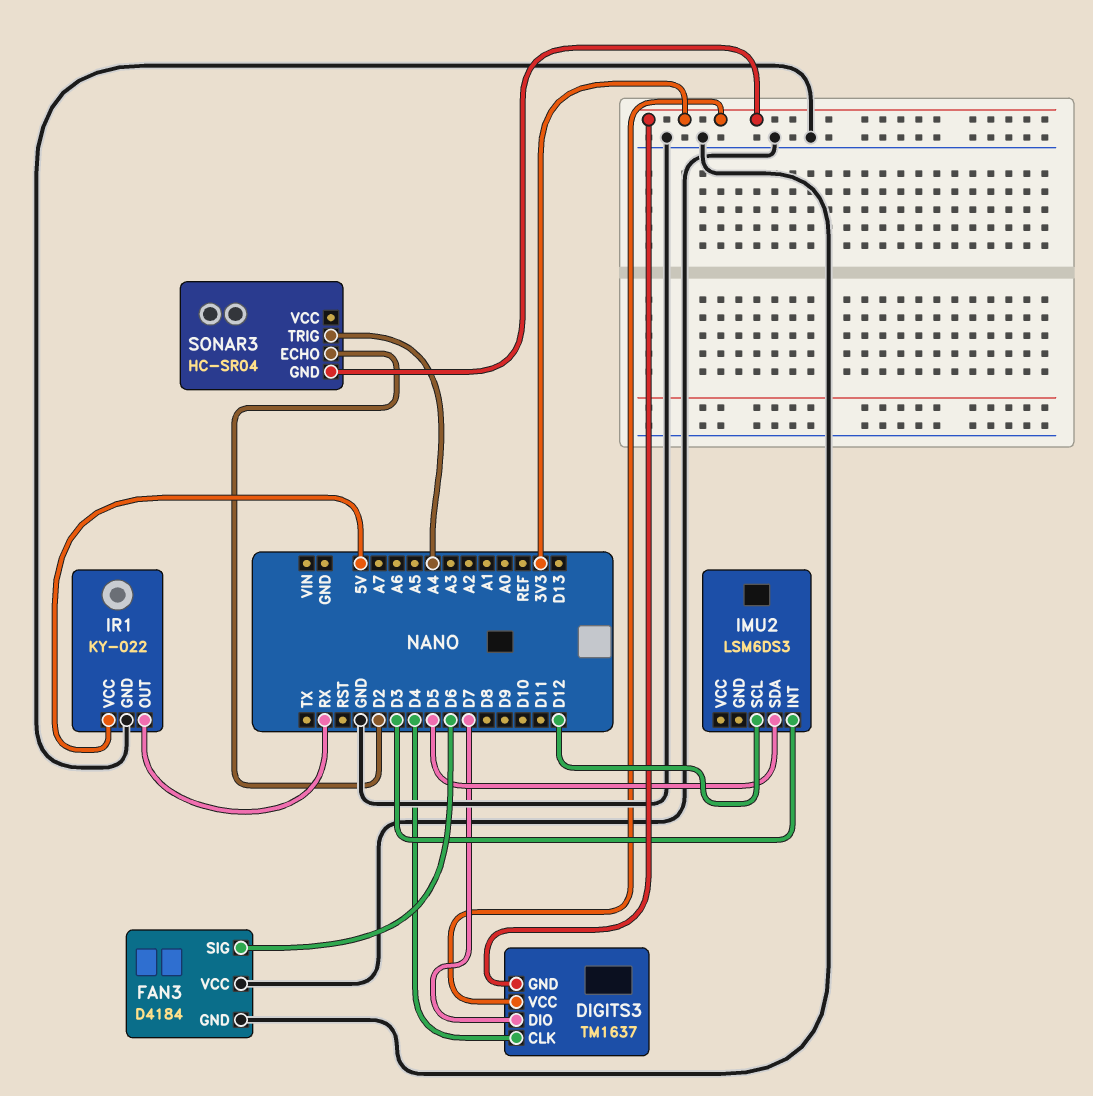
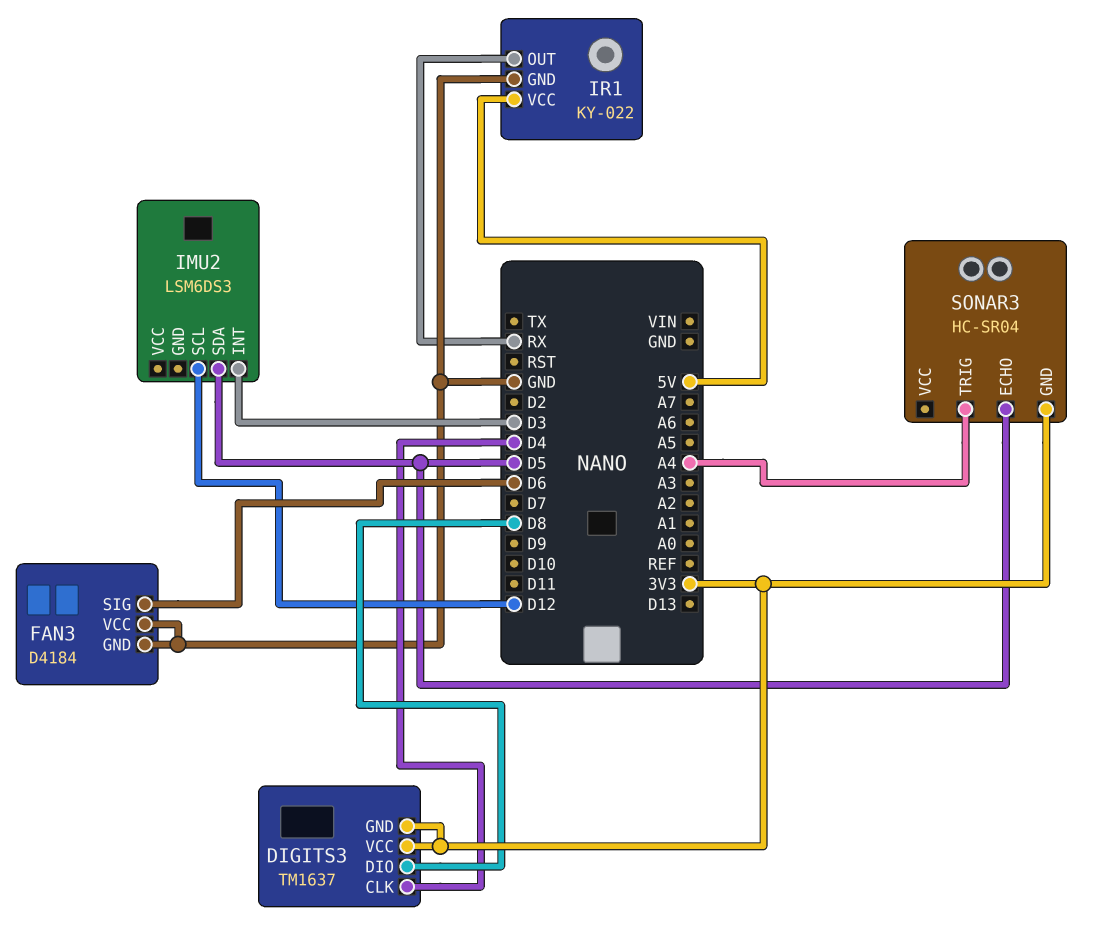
DIGITS3 pin DIO: D7 -> D8
SONAR3 pin ECHO: D2 -> D5

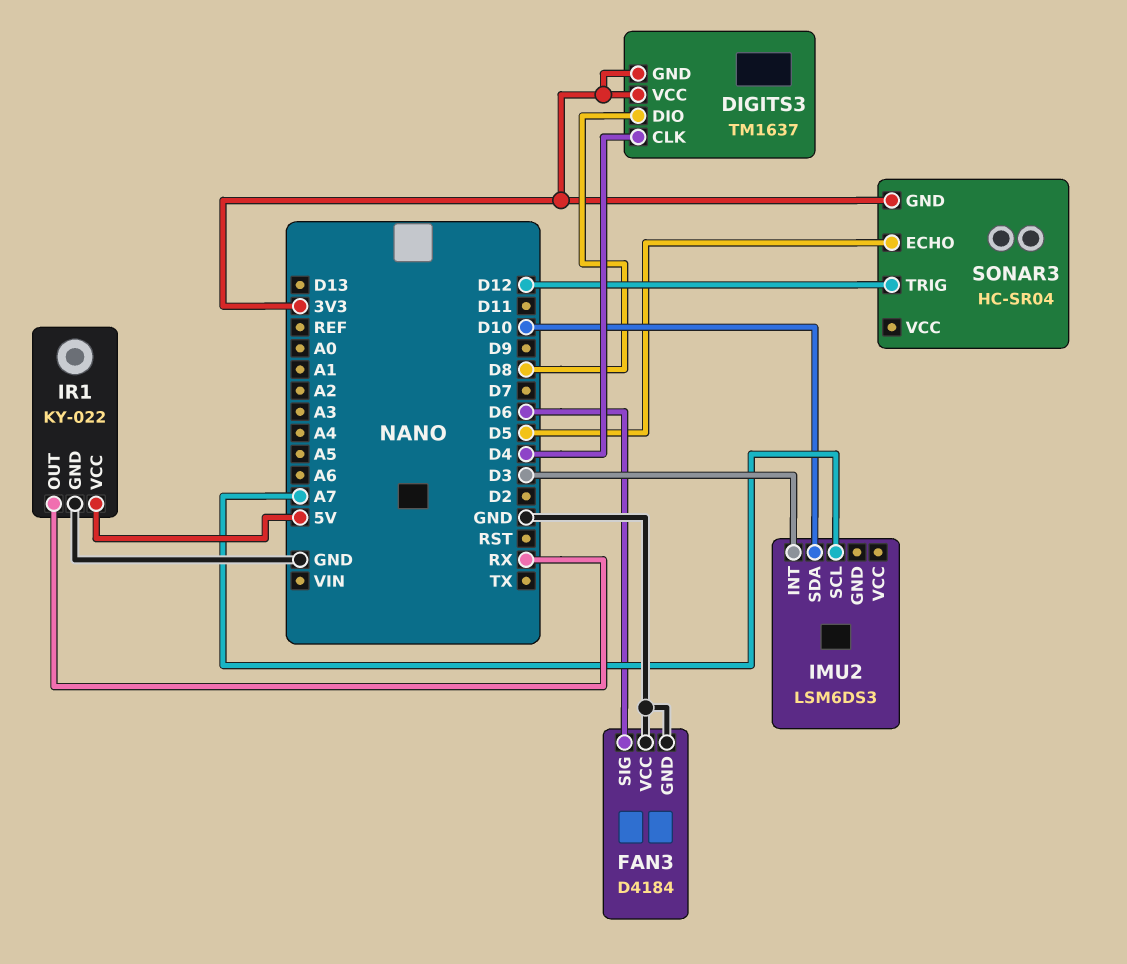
IMU2 pin SCL: D12 -> A7
IMU2 pin SDA: D5 -> D10
SONAR3 pin TRIG: A4 -> D12

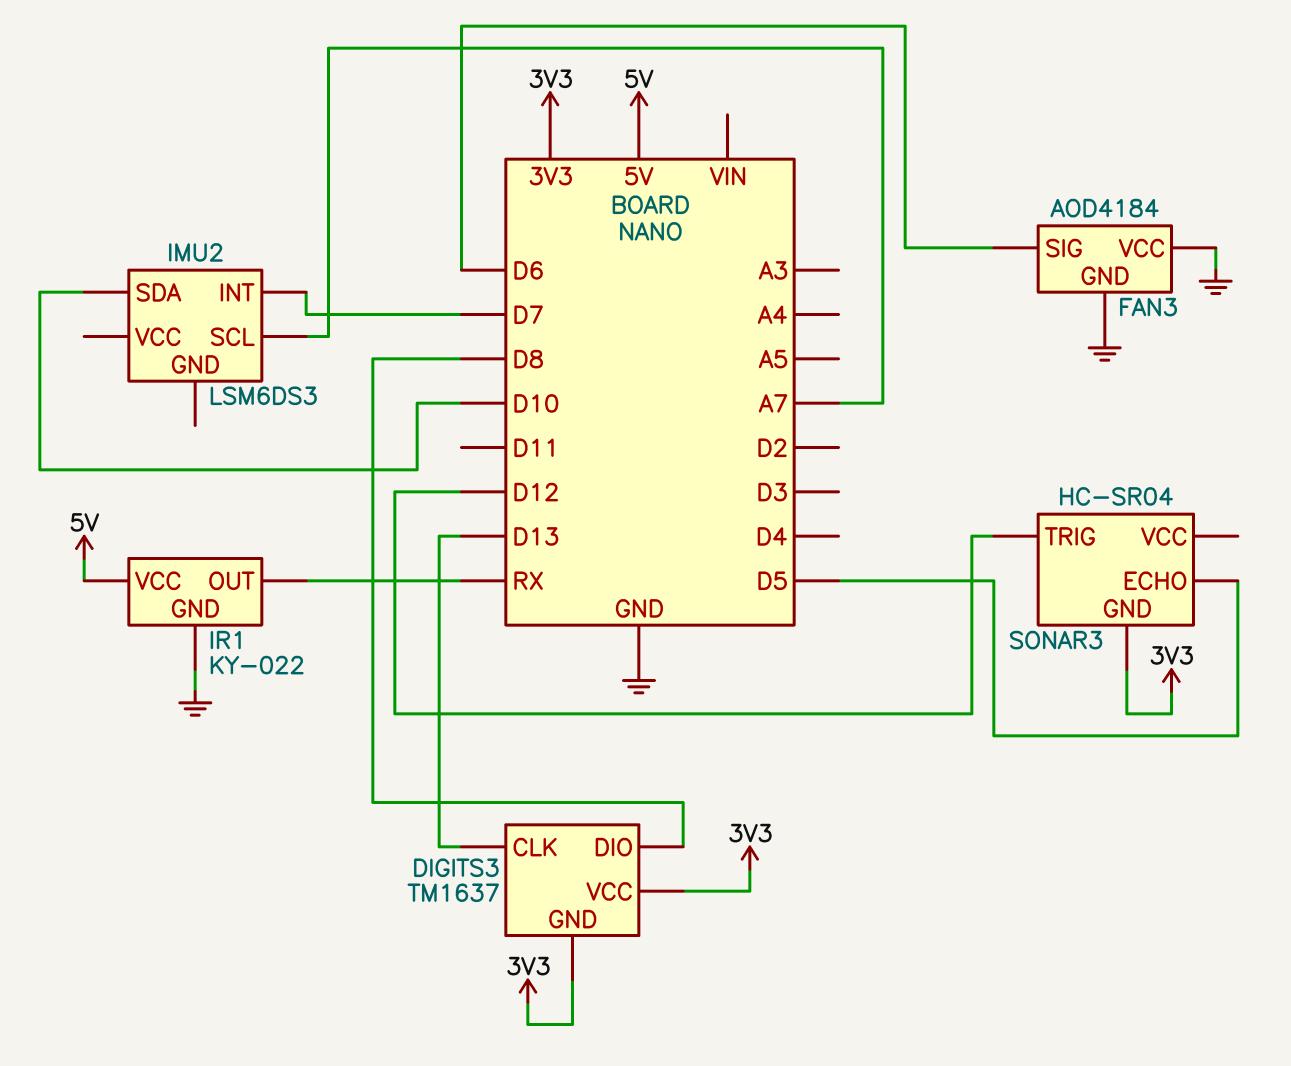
DIGITS3 pin CLK: D4 -> D13
FAN3: D4184 -> AOD4184
IMU2 pin INT: D3 -> D7

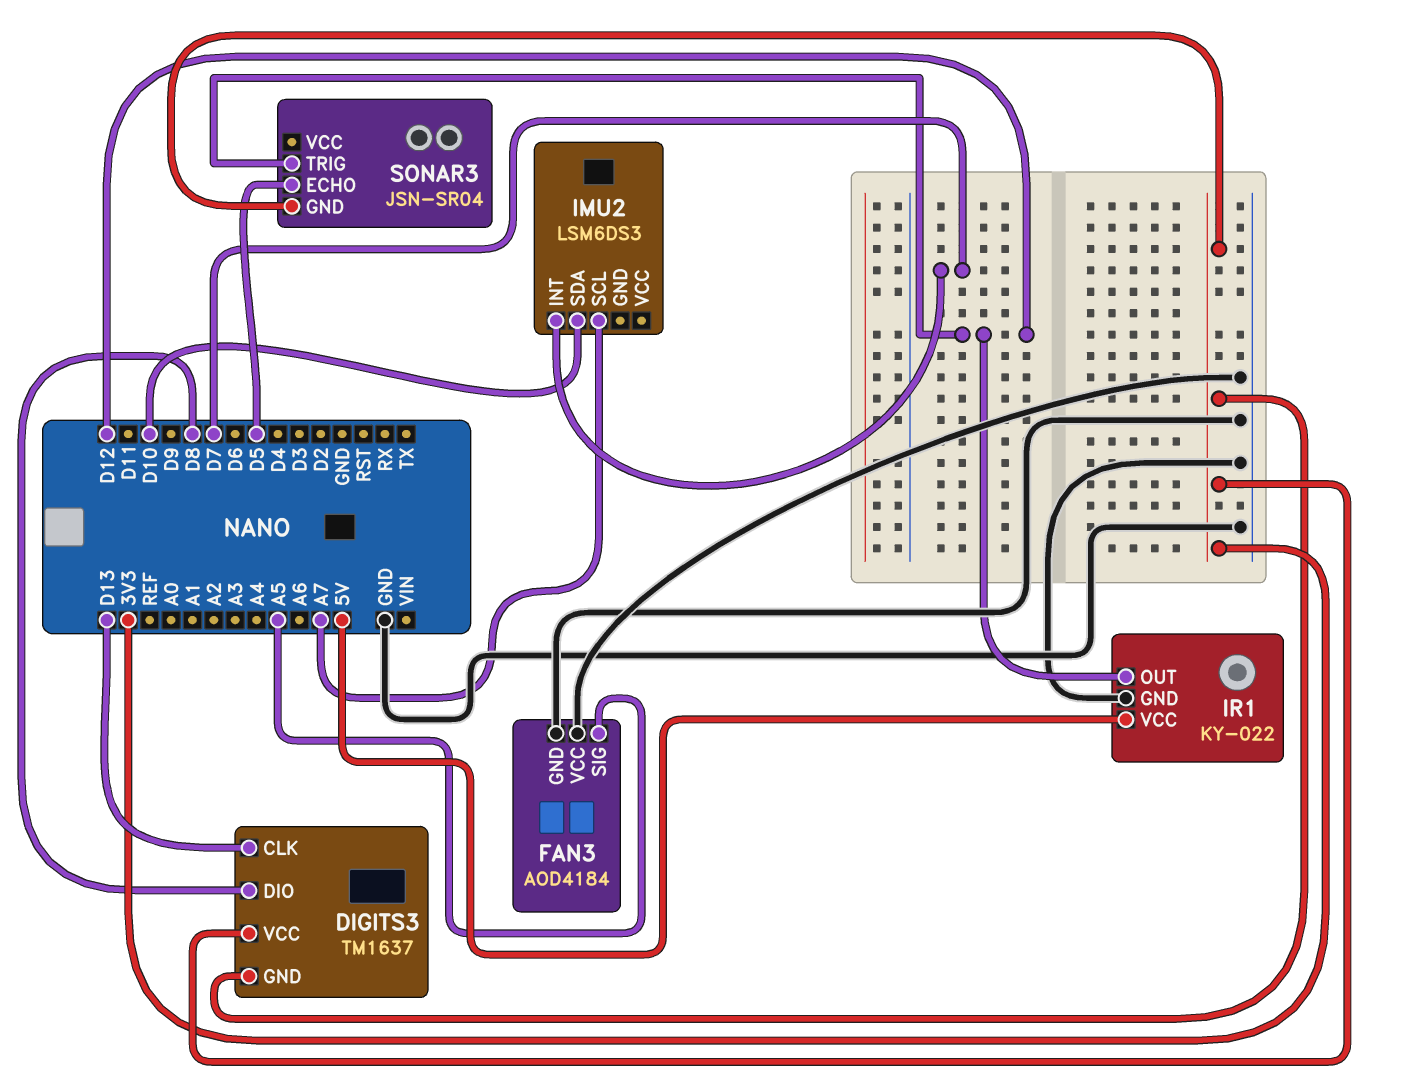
FAN3 pin SIG: D6 -> A5
IR1 pin OUT: RX -> D12
SONAR3: HC-SR04 -> JSN-SR04

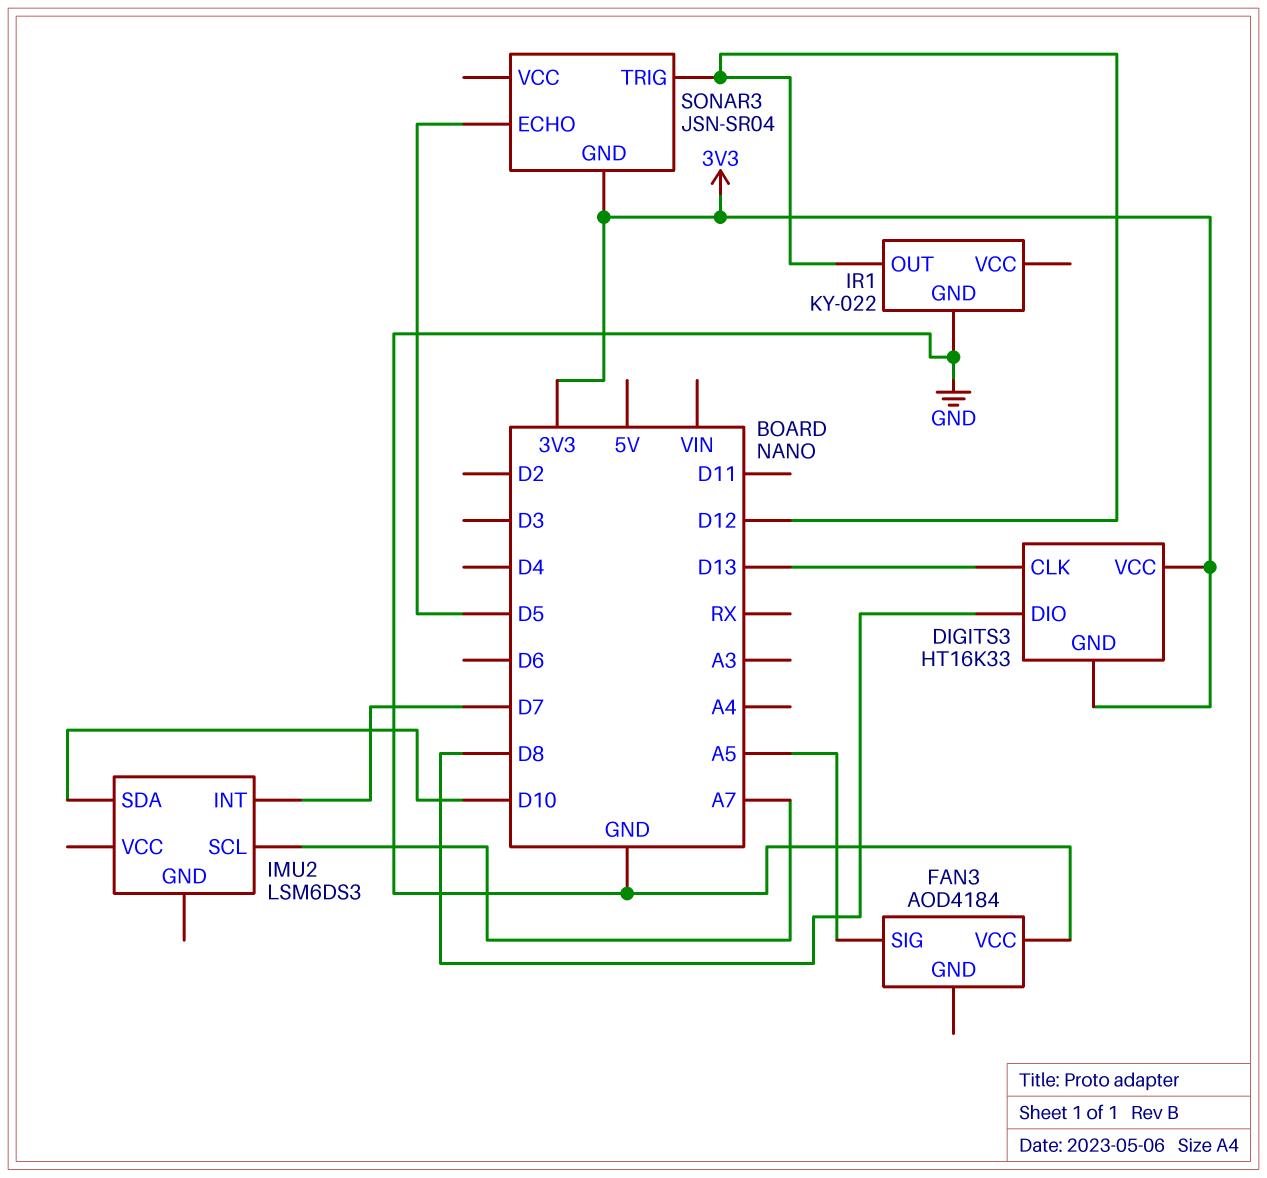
DIGITS3: TM1637 -> HT16K33
FAN3 pin GND: GND -> none
IR1 pin VCC: 5V -> none

